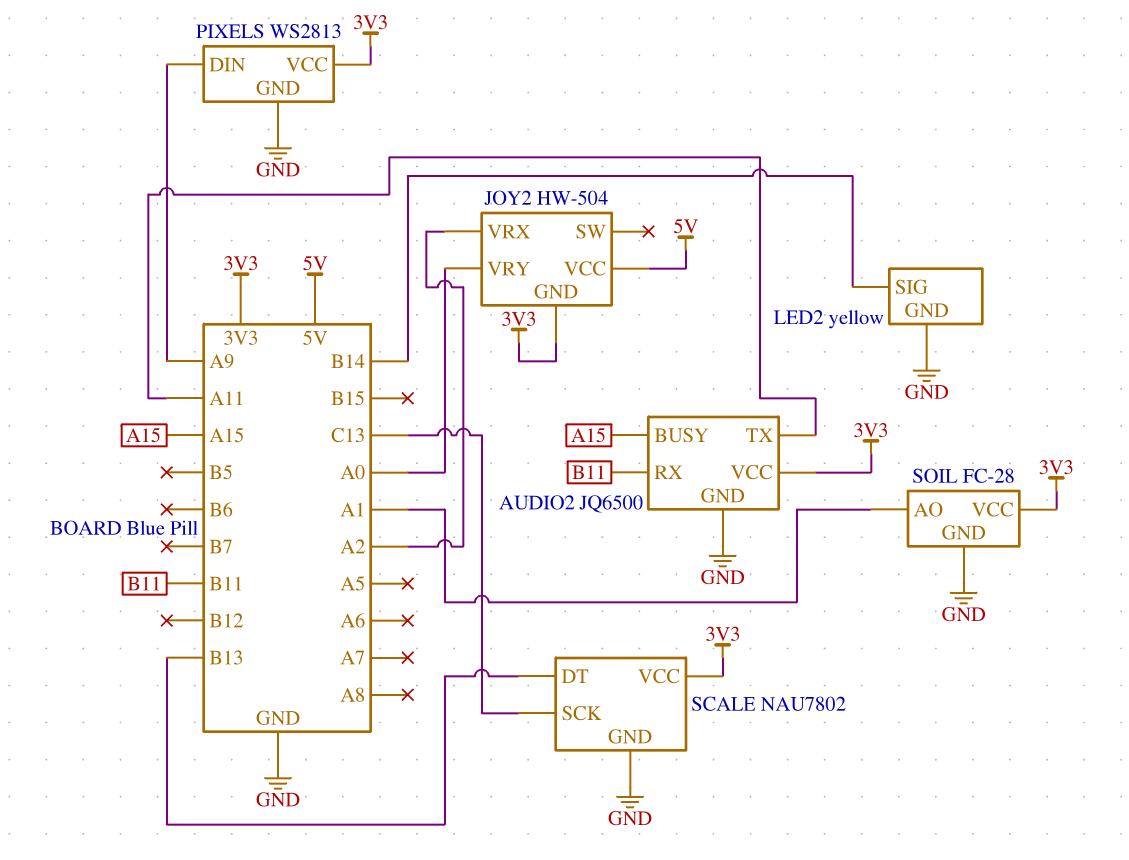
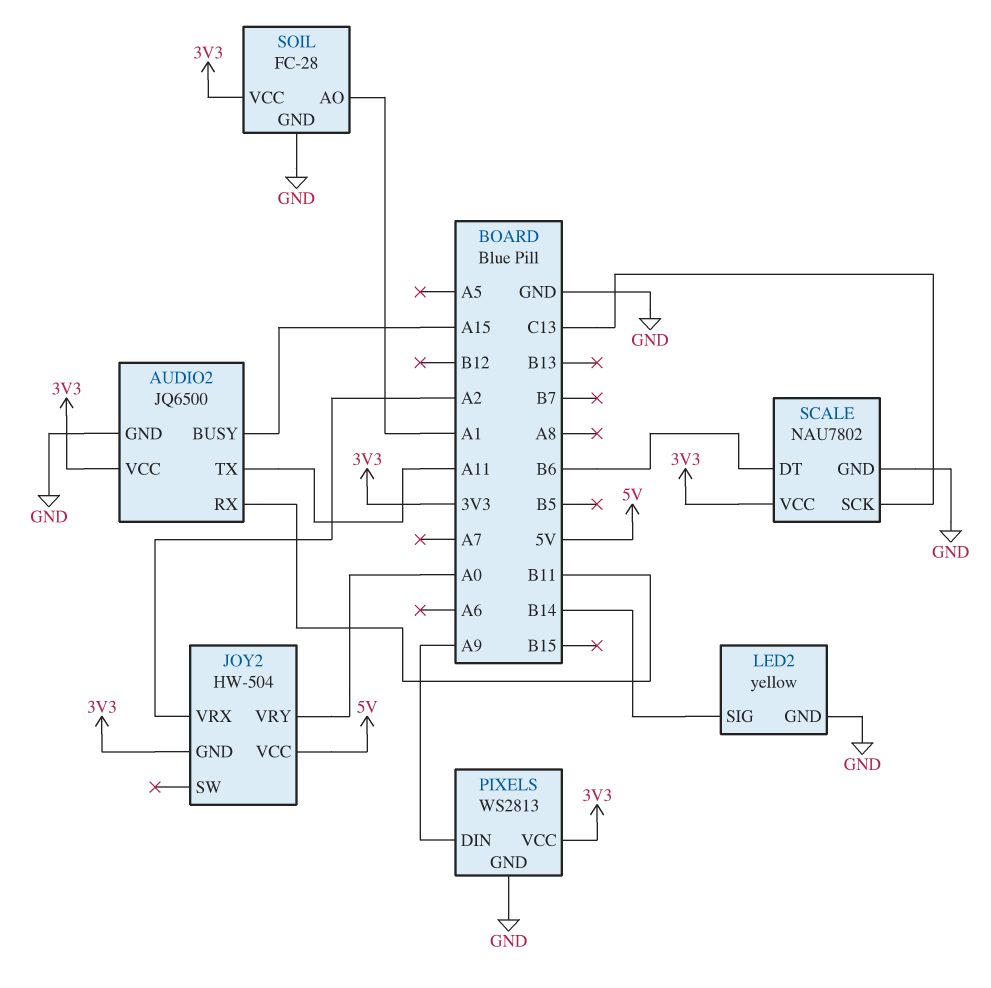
SCALE pin DT: B13 -> B6

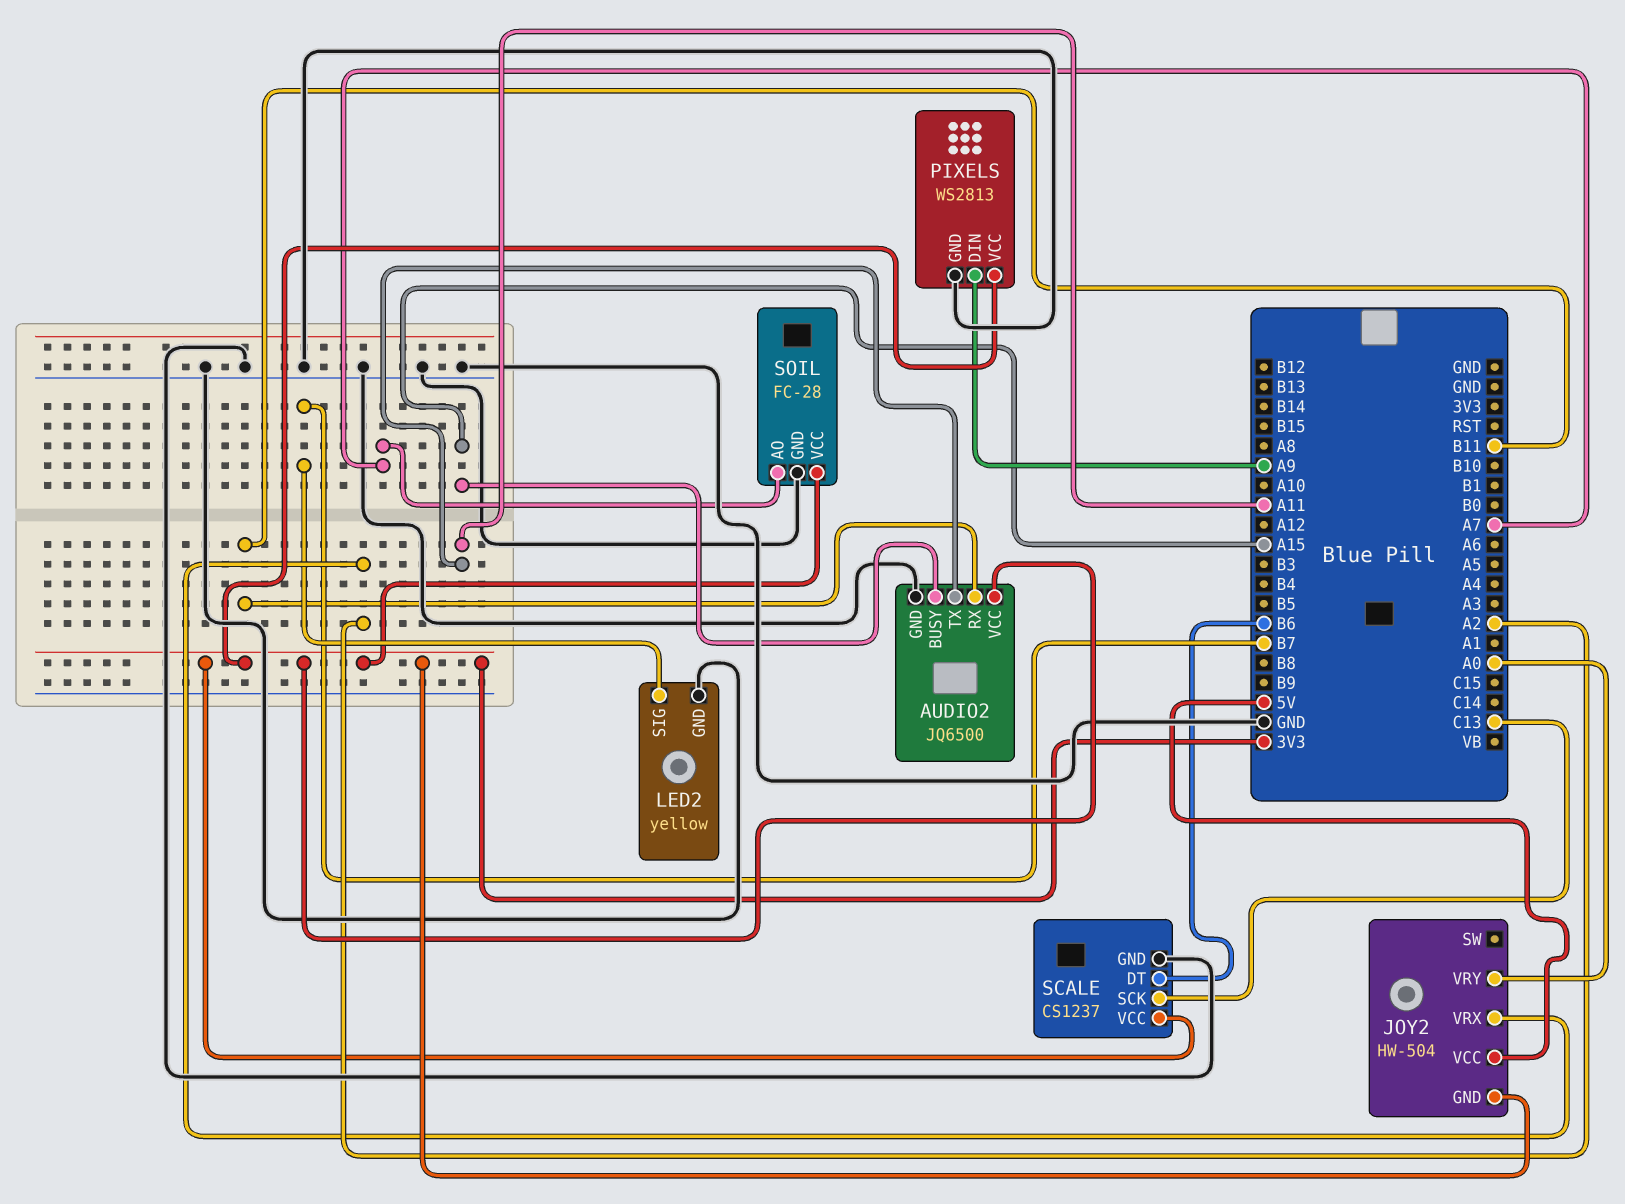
LED2 pin SIG: B14 -> B7
SCALE: NAU7802 -> CS1237
SOIL pin AO: A1 -> A7

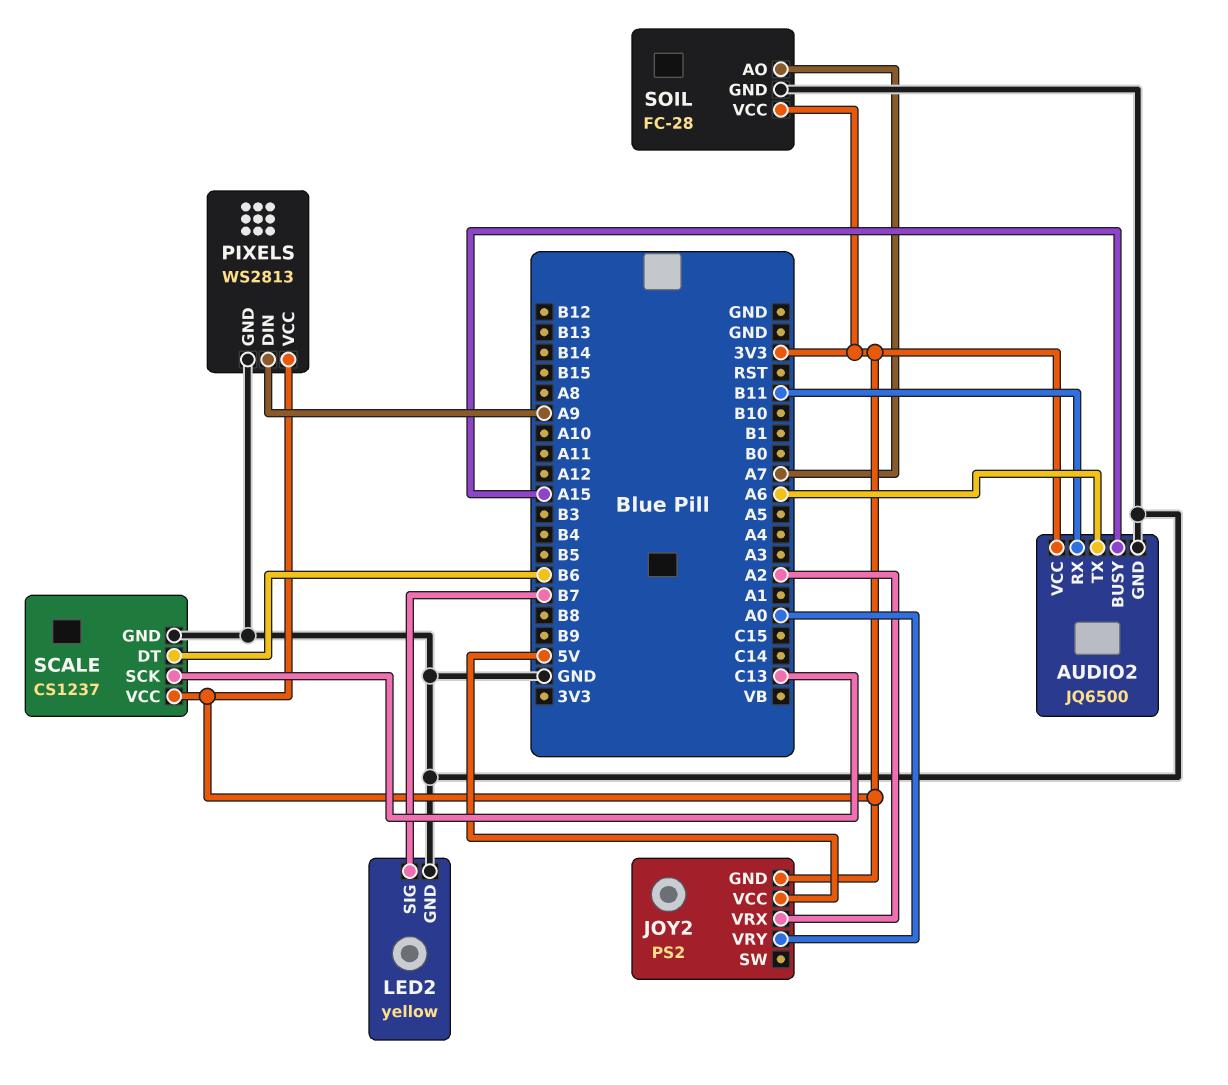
AUDIO2 pin TX: A11 -> A6
JOY2: HW-504 -> PS2

